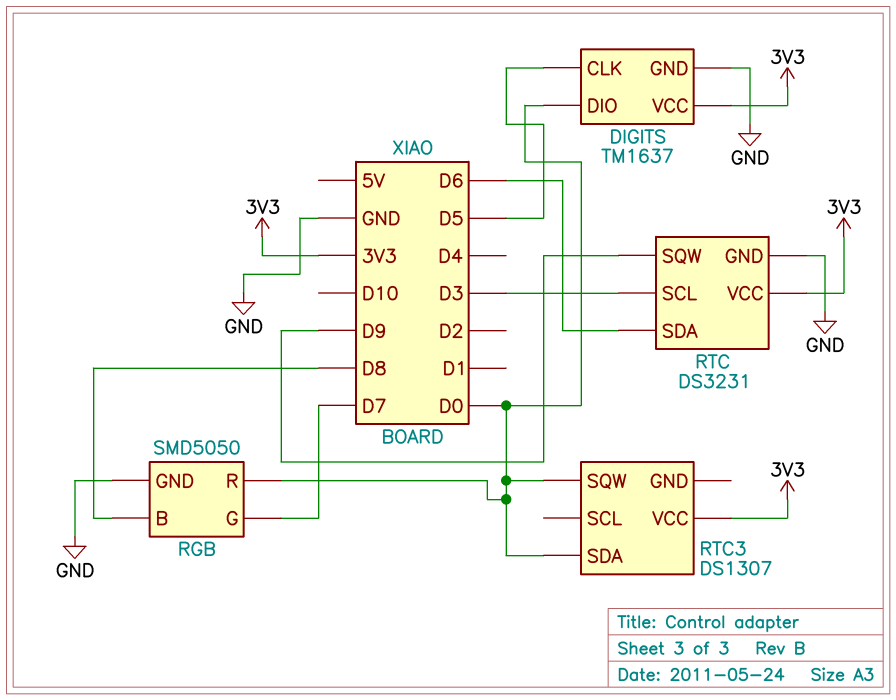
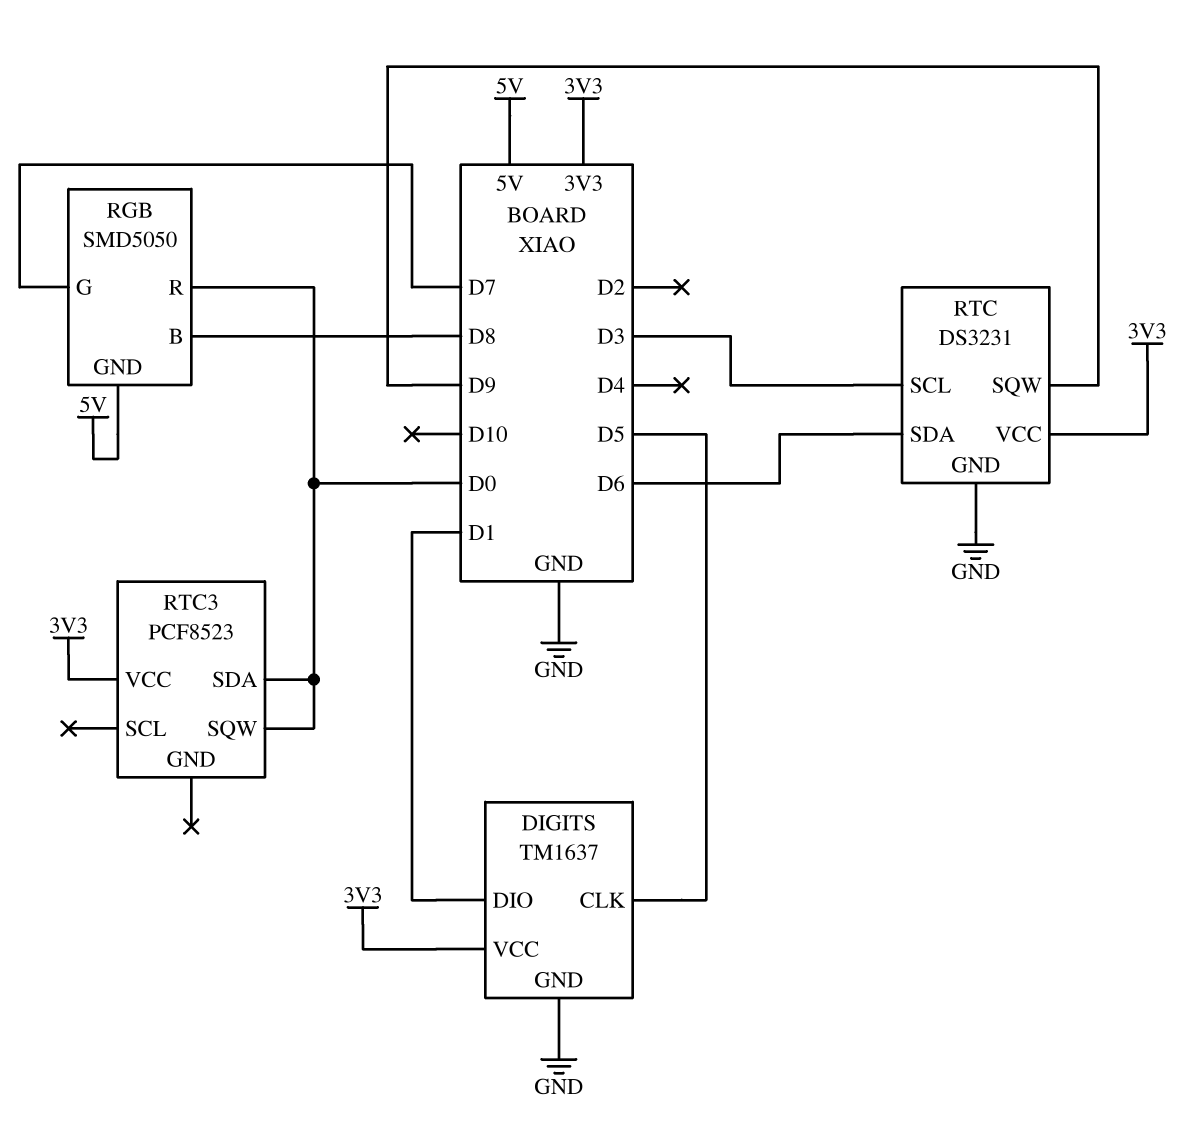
DIGITS pin DIO: D0 -> D1
RGB pin GND: GND -> 5V
RTC3: DS1307 -> PCF8523

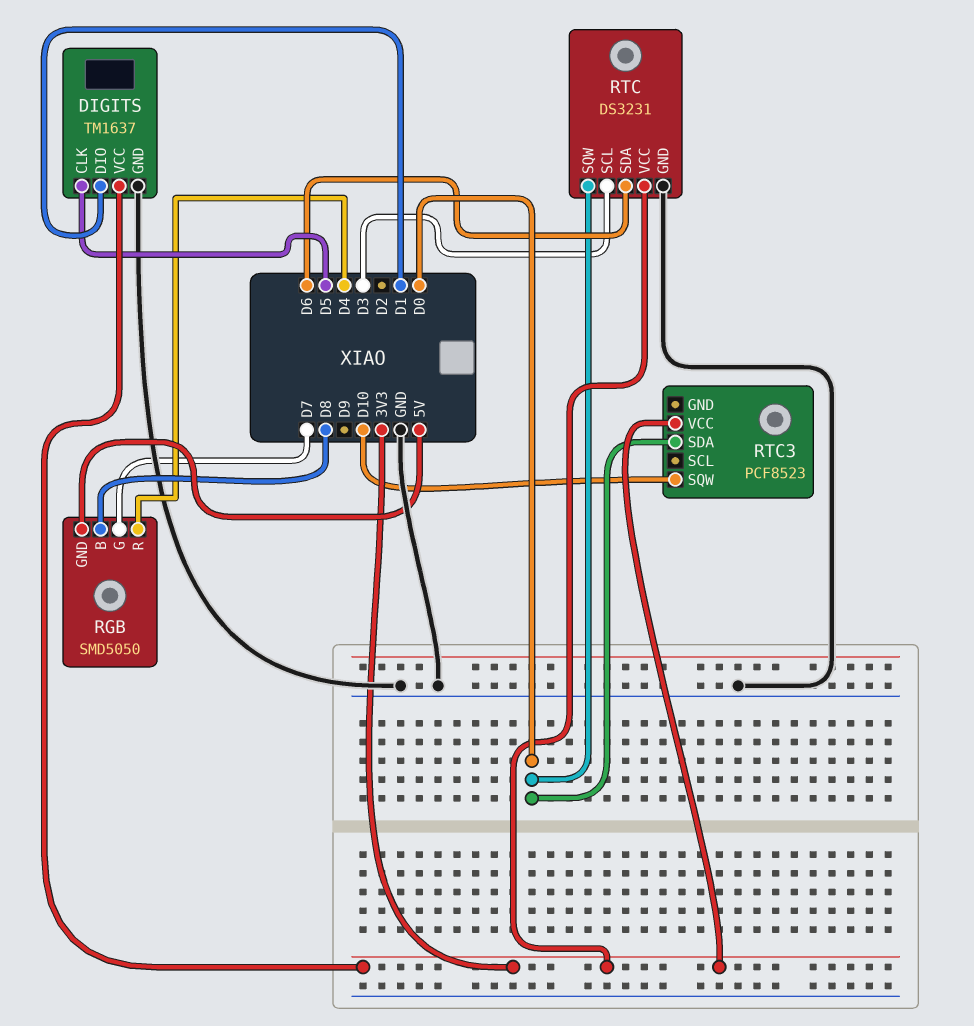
RGB pin R: D0 -> D4
RTC pin SQW: D9 -> D0
RTC3 pin SQW: D0 -> D10

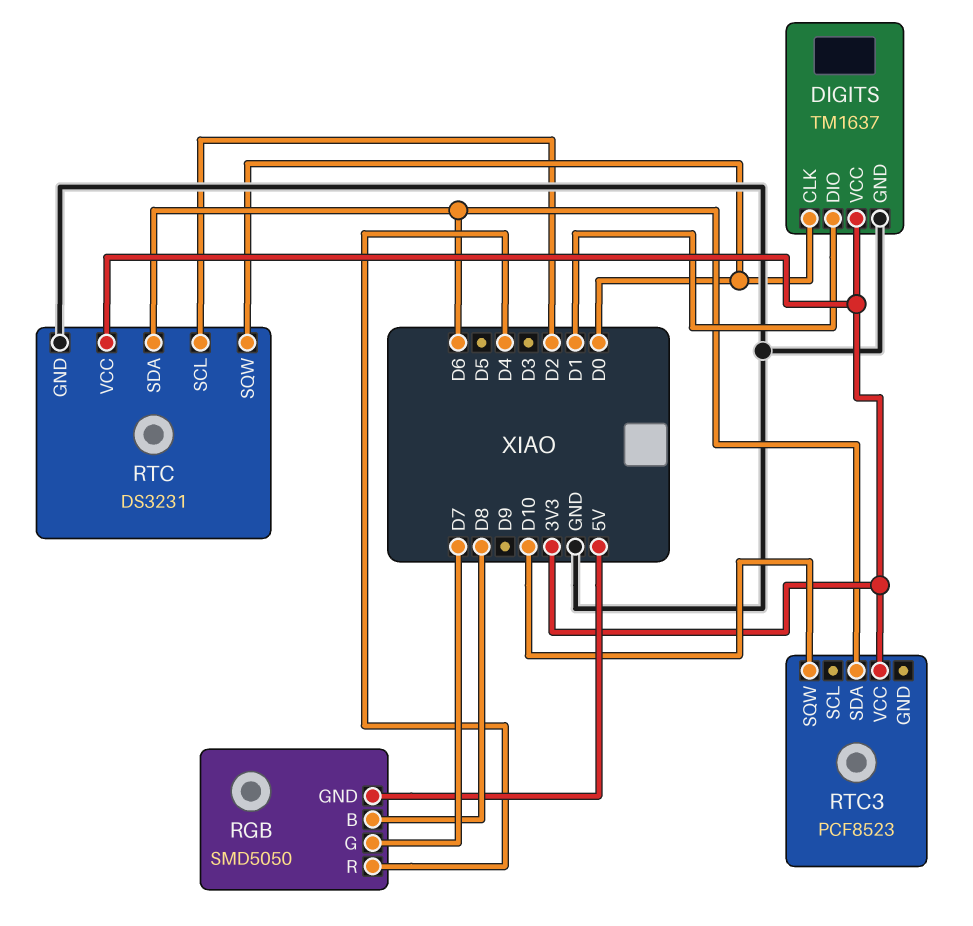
DIGITS pin CLK: D5 -> D0
RTC pin SCL: D3 -> D2
RTC3 pin SDA: D0 -> D6

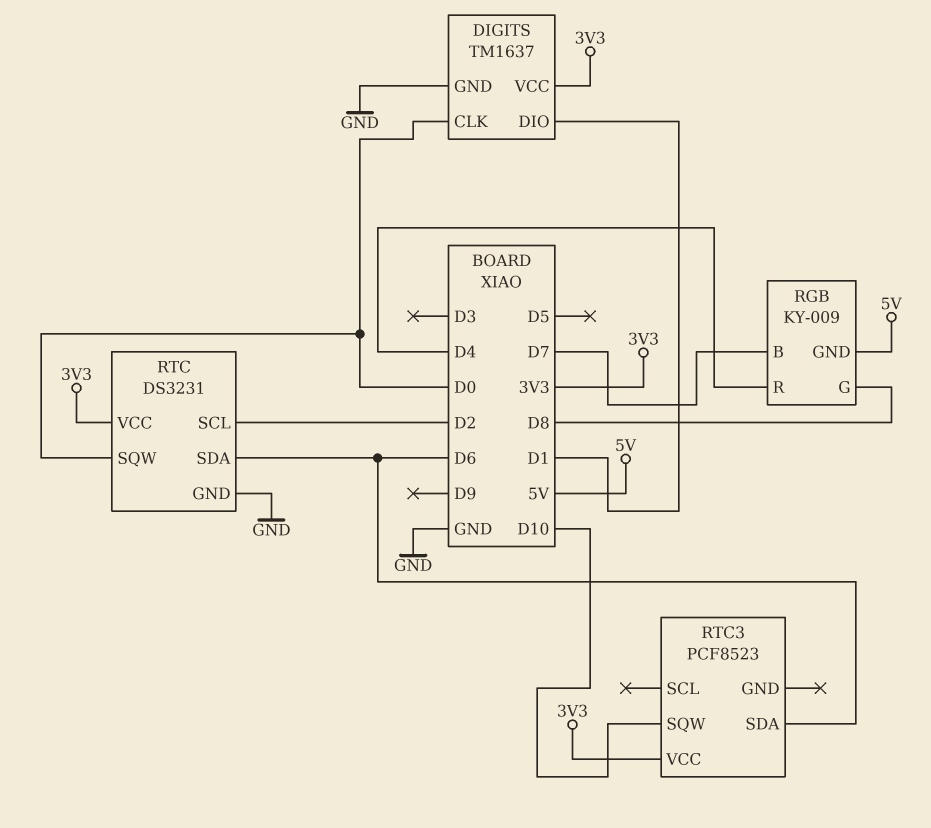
RGB: SMD5050 -> KY-009
RGB pin B: D8 -> D7
RGB pin G: D7 -> D8

